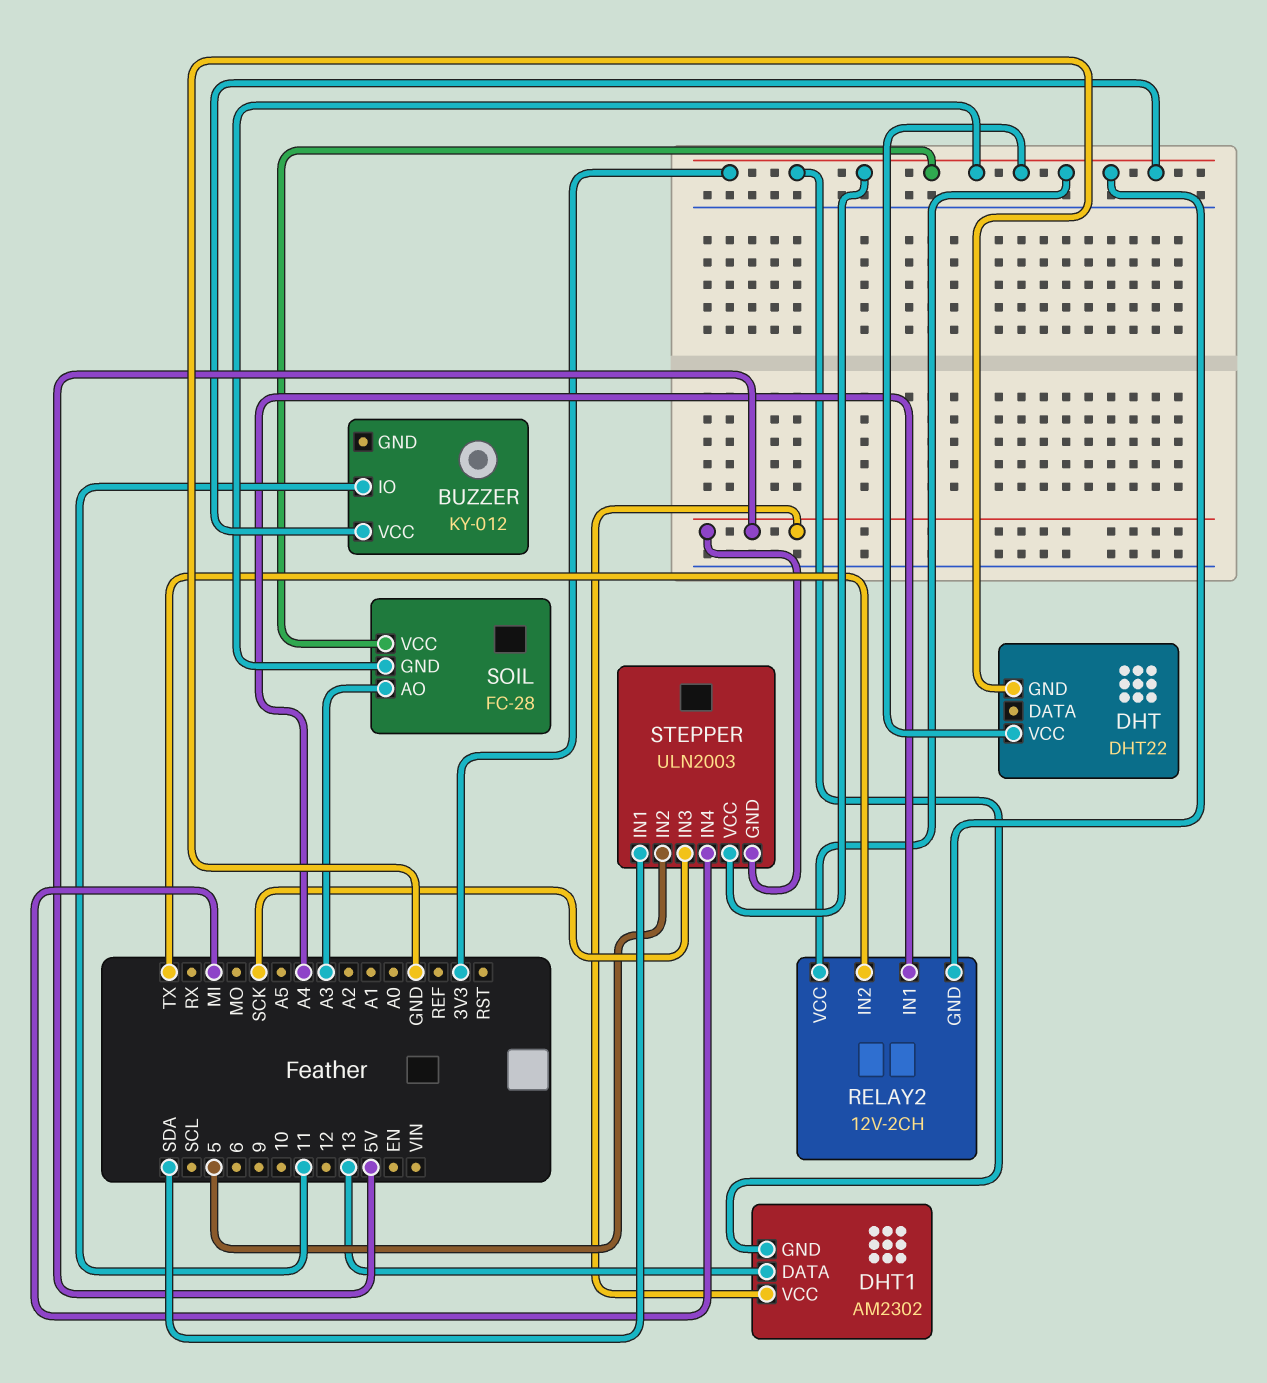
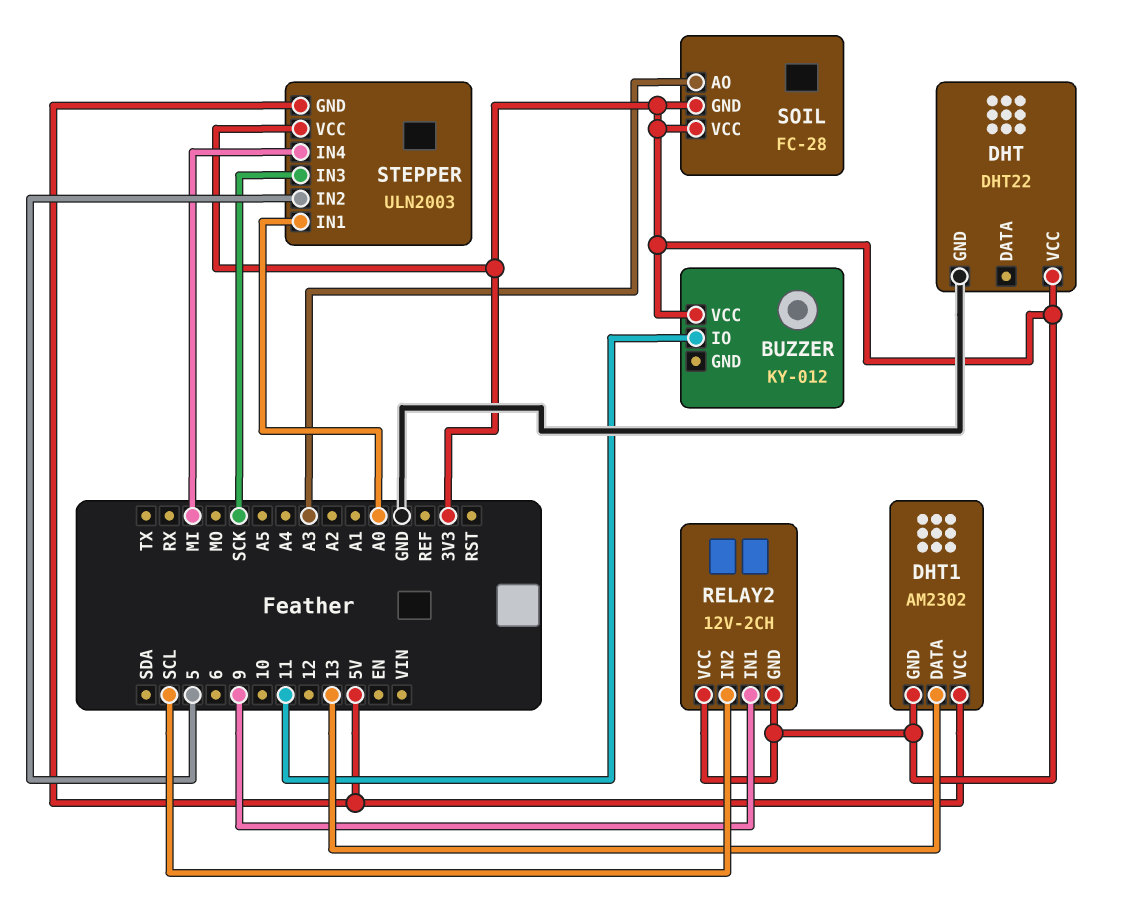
RELAY2 pin IN1: A4 -> 9
RELAY2 pin IN2: TX -> SCL
STEPPER pin IN1: SDA -> A0

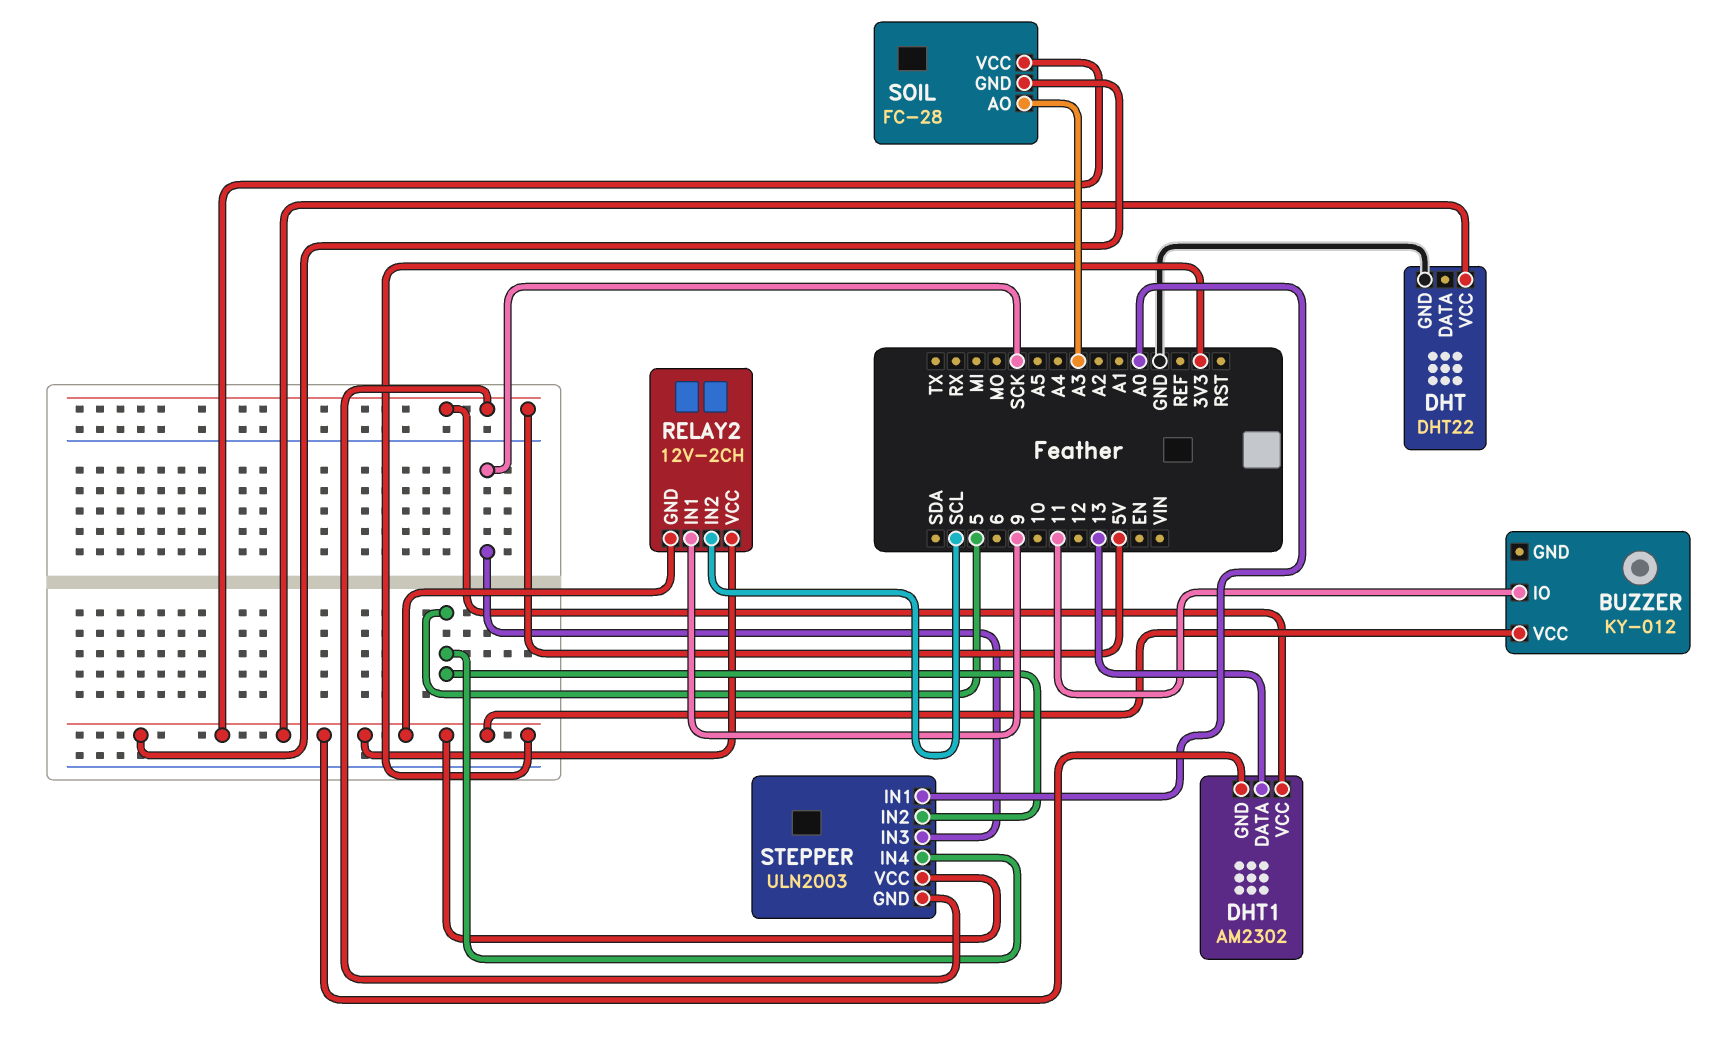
STEPPER pin IN4: MI -> 5

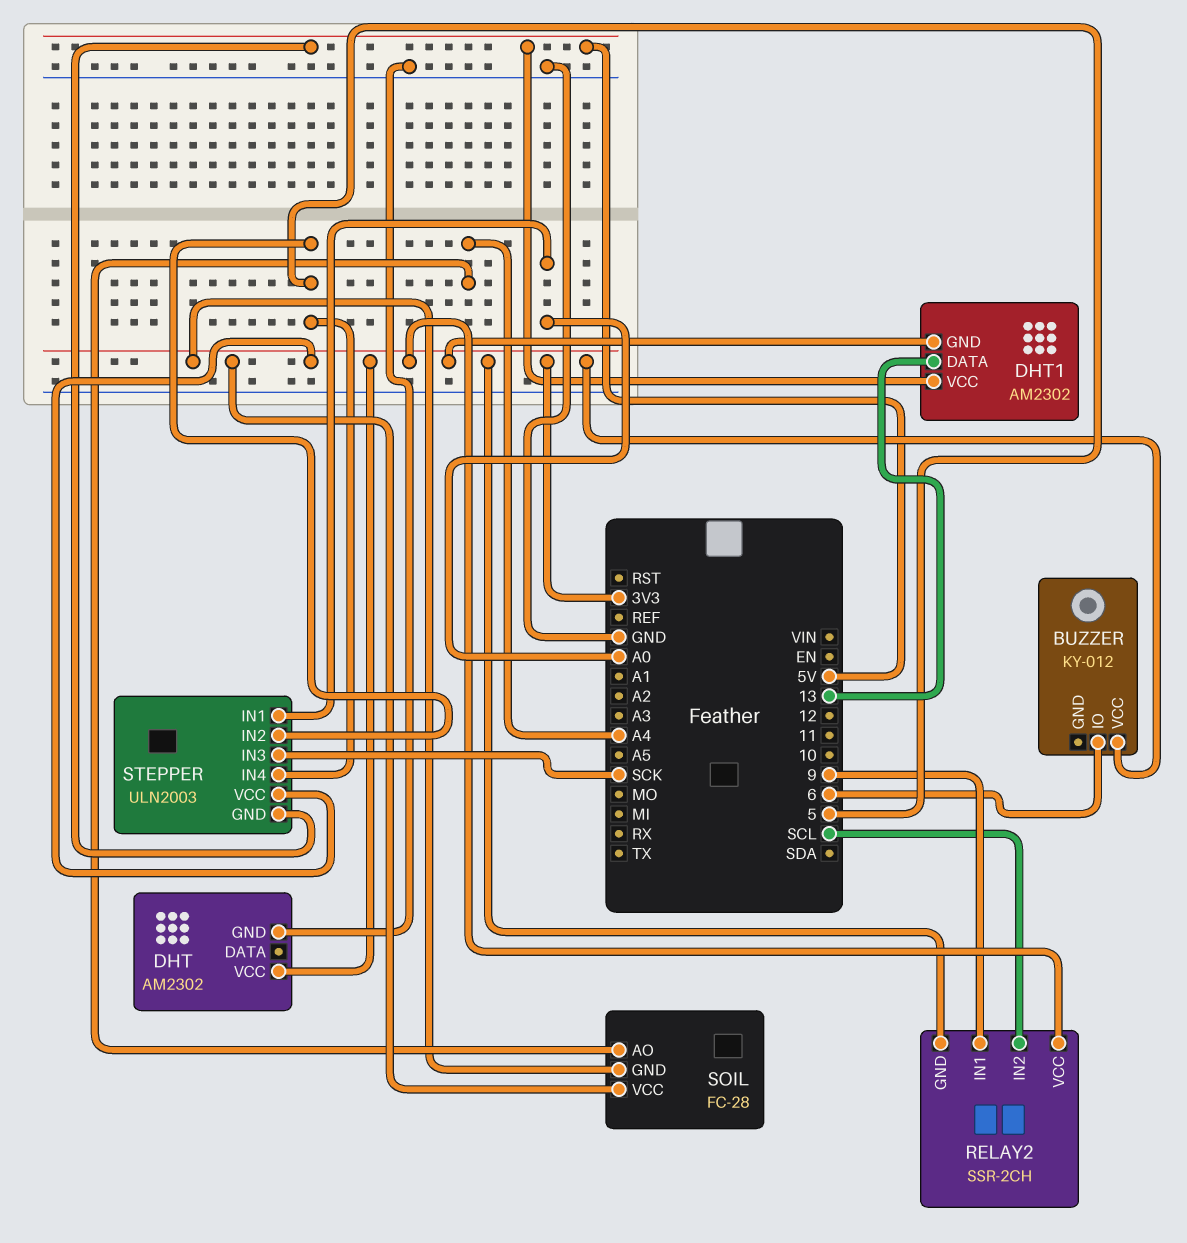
BUZZER pin IO: 11 -> 6
DHT: DHT22 -> AM2302
RELAY2: 12V-2CH -> SSR-2CH
SOIL pin AO: A3 -> A4

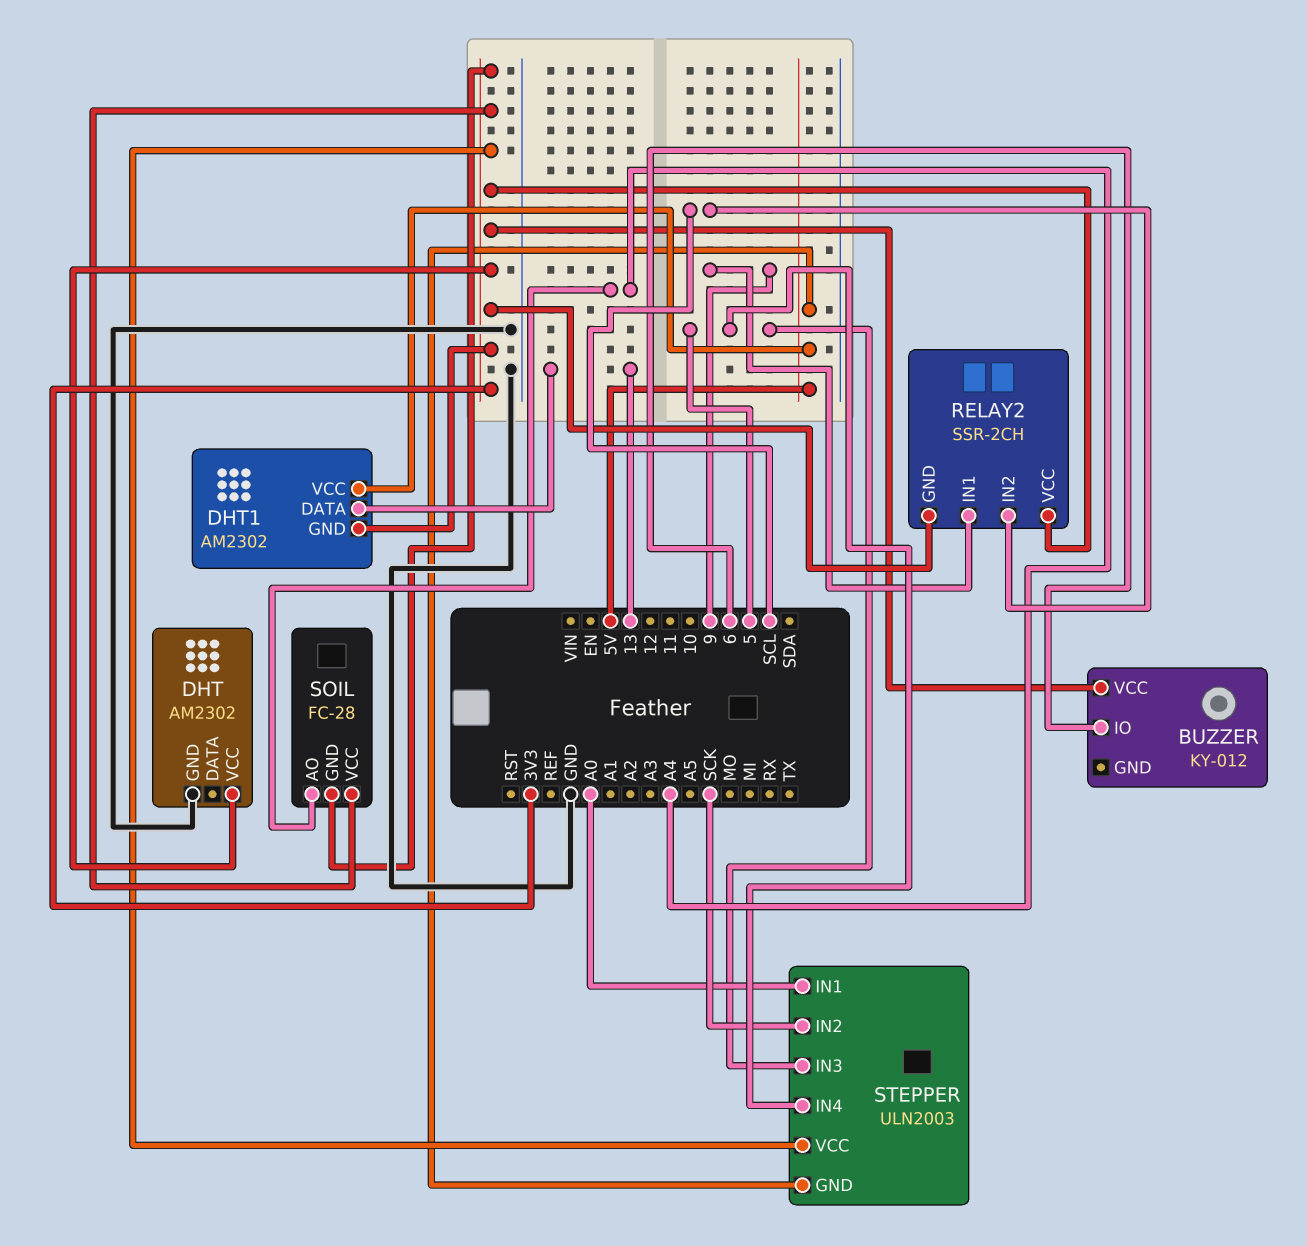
STEPPER pin IN2: 5 -> SCK
STEPPER pin IN3: SCK -> 5

